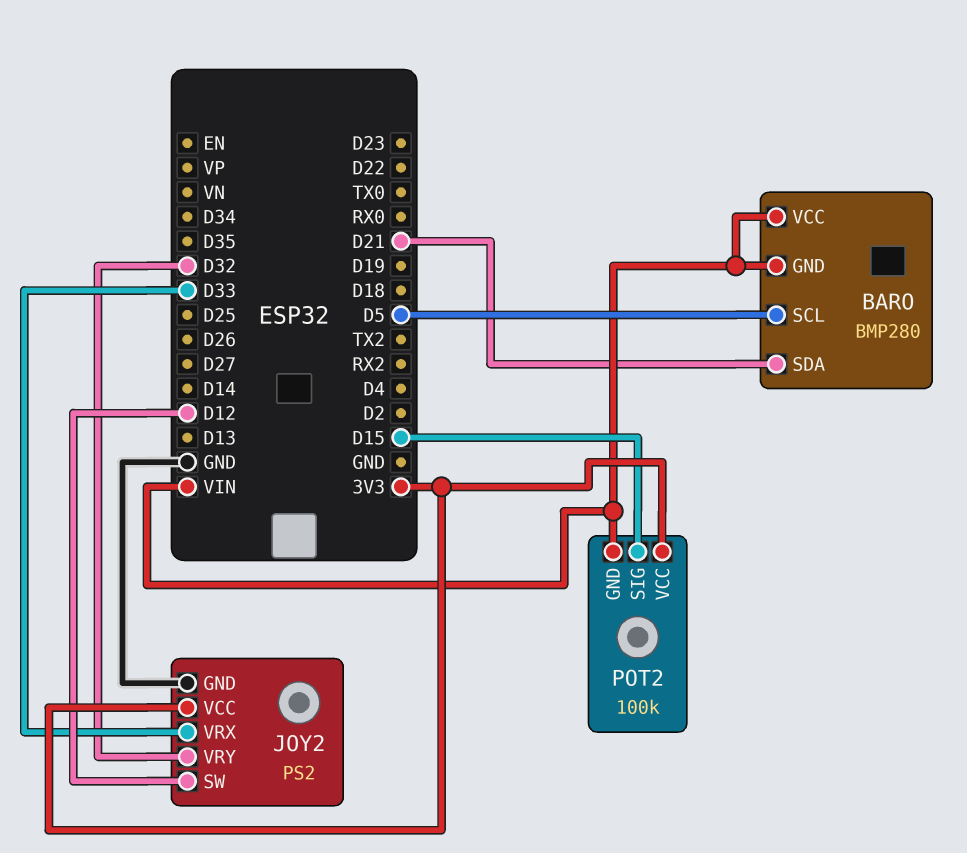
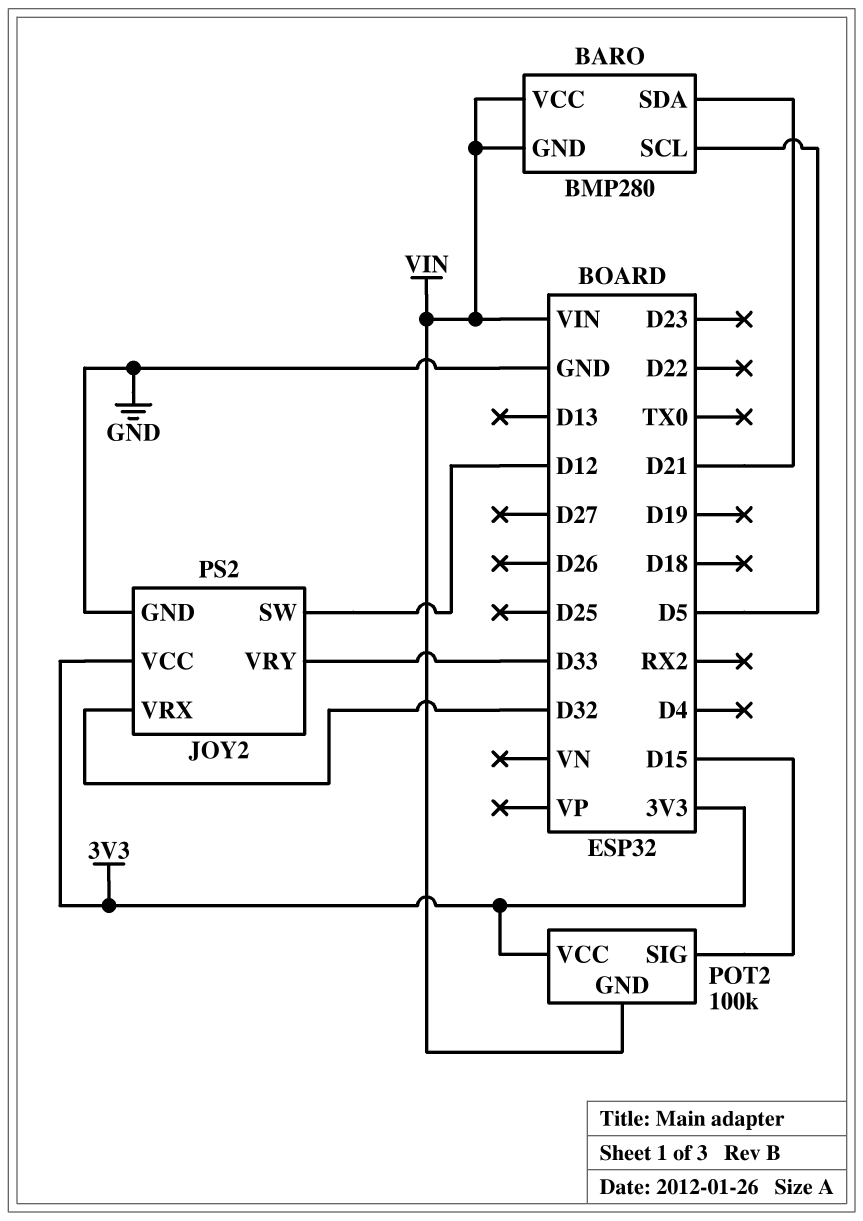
JOY2 pin VRX: D33 -> D32
JOY2 pin VRY: D32 -> D33

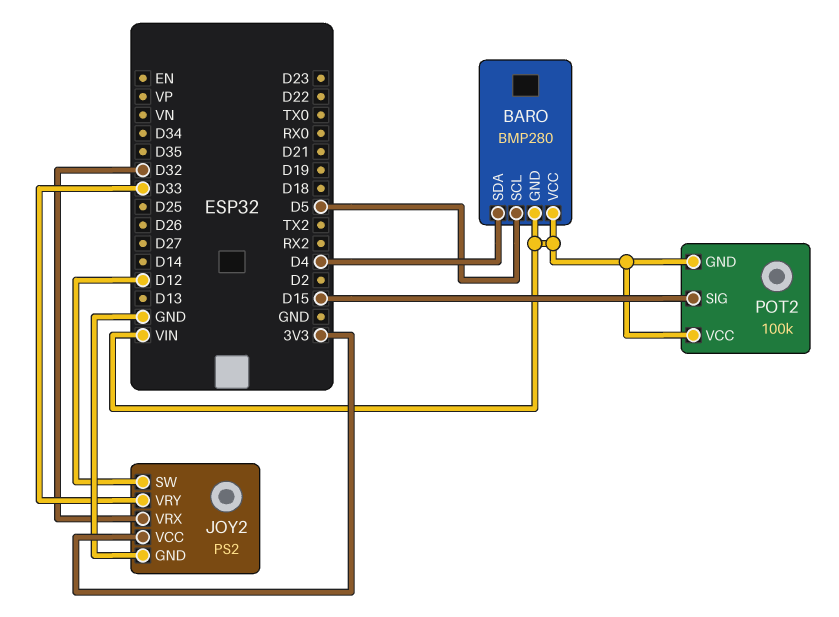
BARO pin SDA: D21 -> D4
POT2 pin VCC: 3V3 -> VIN

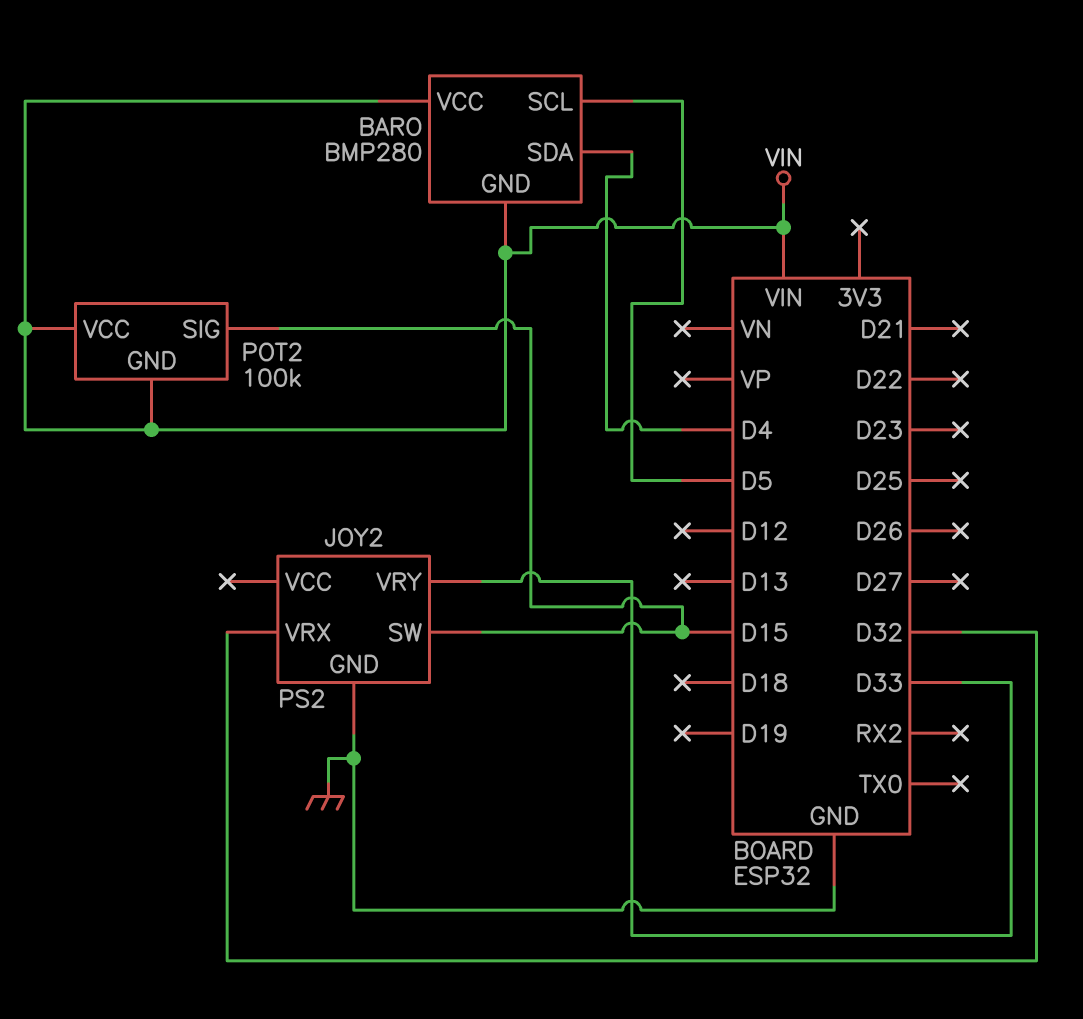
JOY2 pin SW: D12 -> D15
JOY2 pin VCC: 3V3 -> none

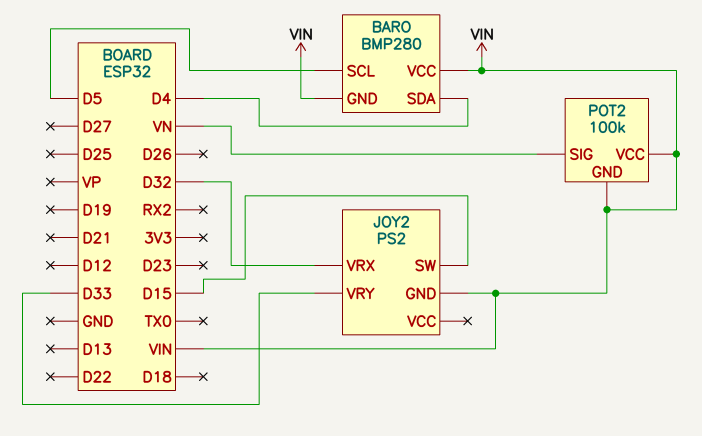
JOY2 pin GND: GND -> VIN
POT2 pin SIG: D15 -> VN

